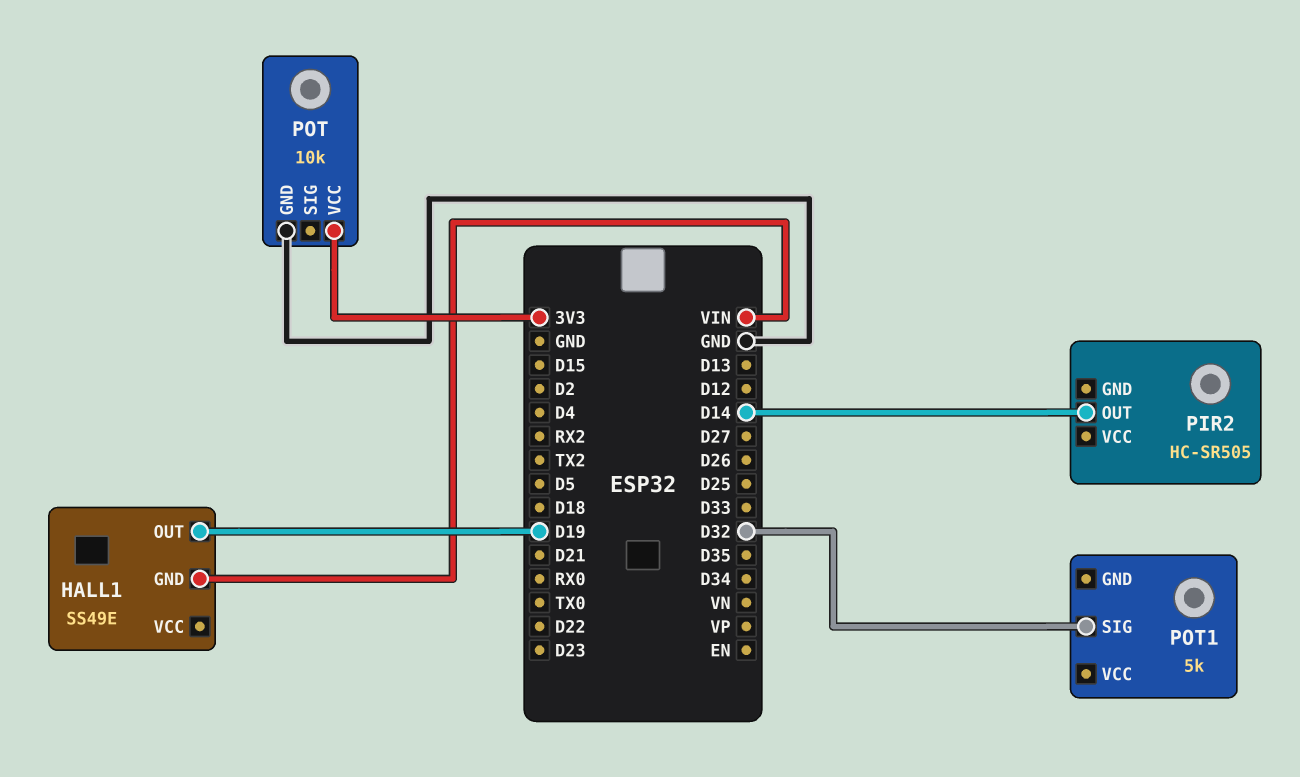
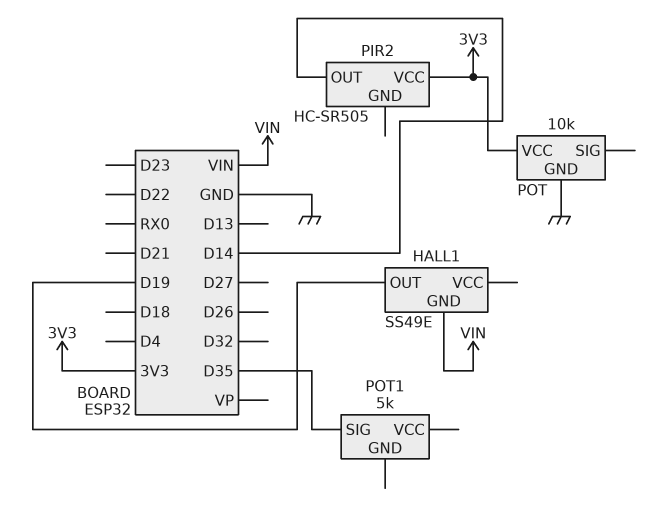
PIR2 pin VCC: none -> 3V3
POT1 pin SIG: D32 -> D35

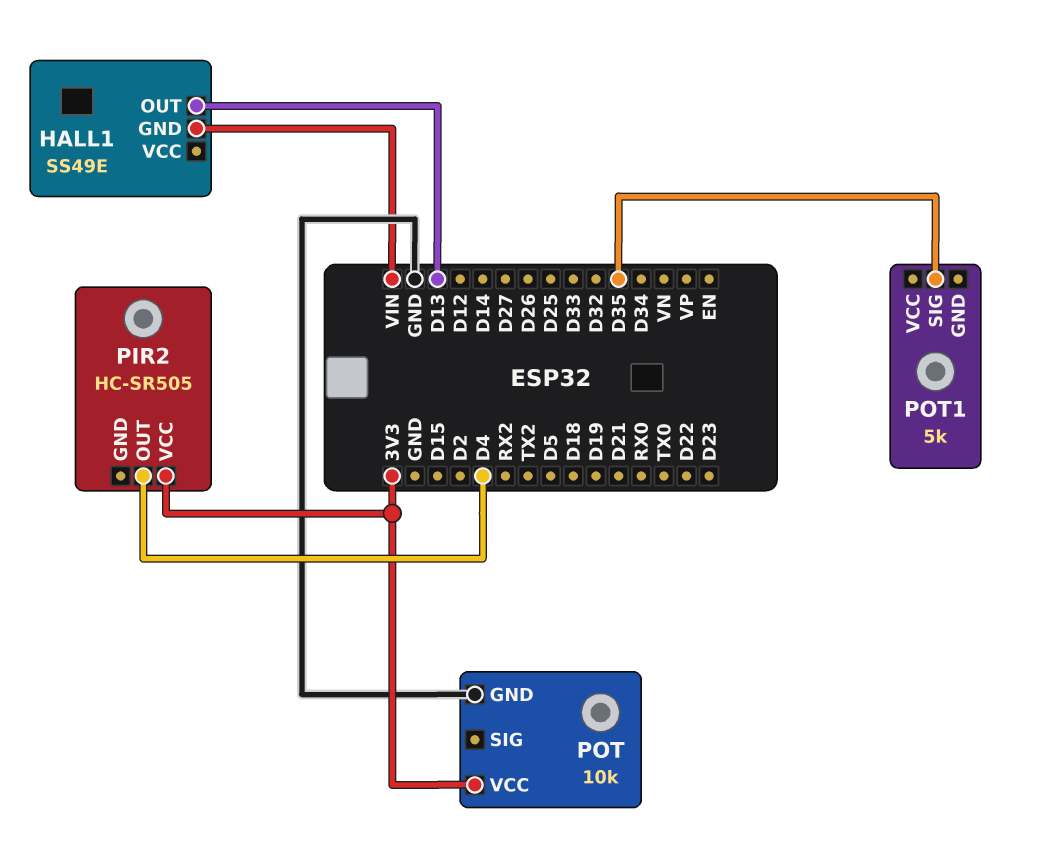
HALL1 pin OUT: D19 -> D13
PIR2 pin OUT: D14 -> D4

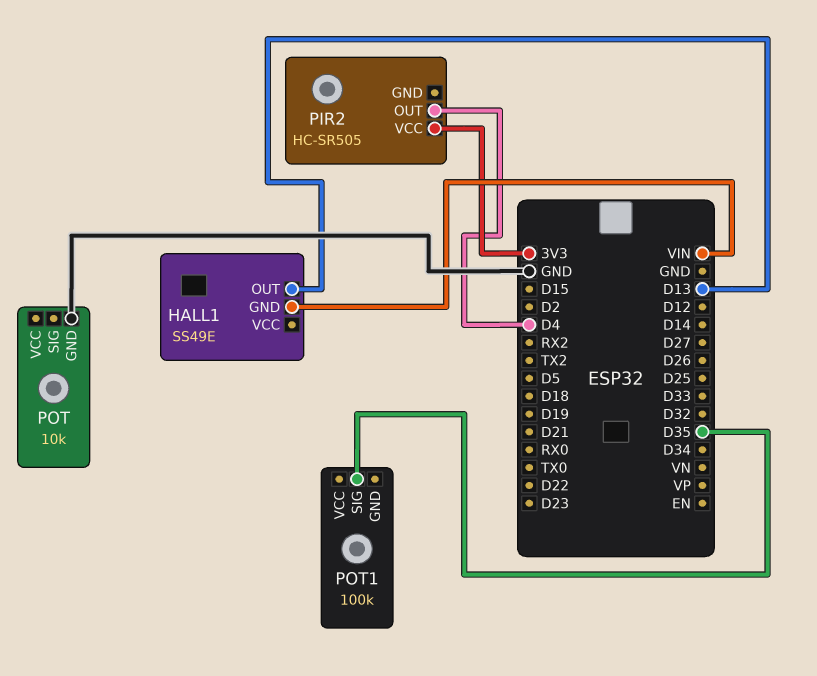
POT pin VCC: 3V3 -> none
POT1: 5k -> 100k

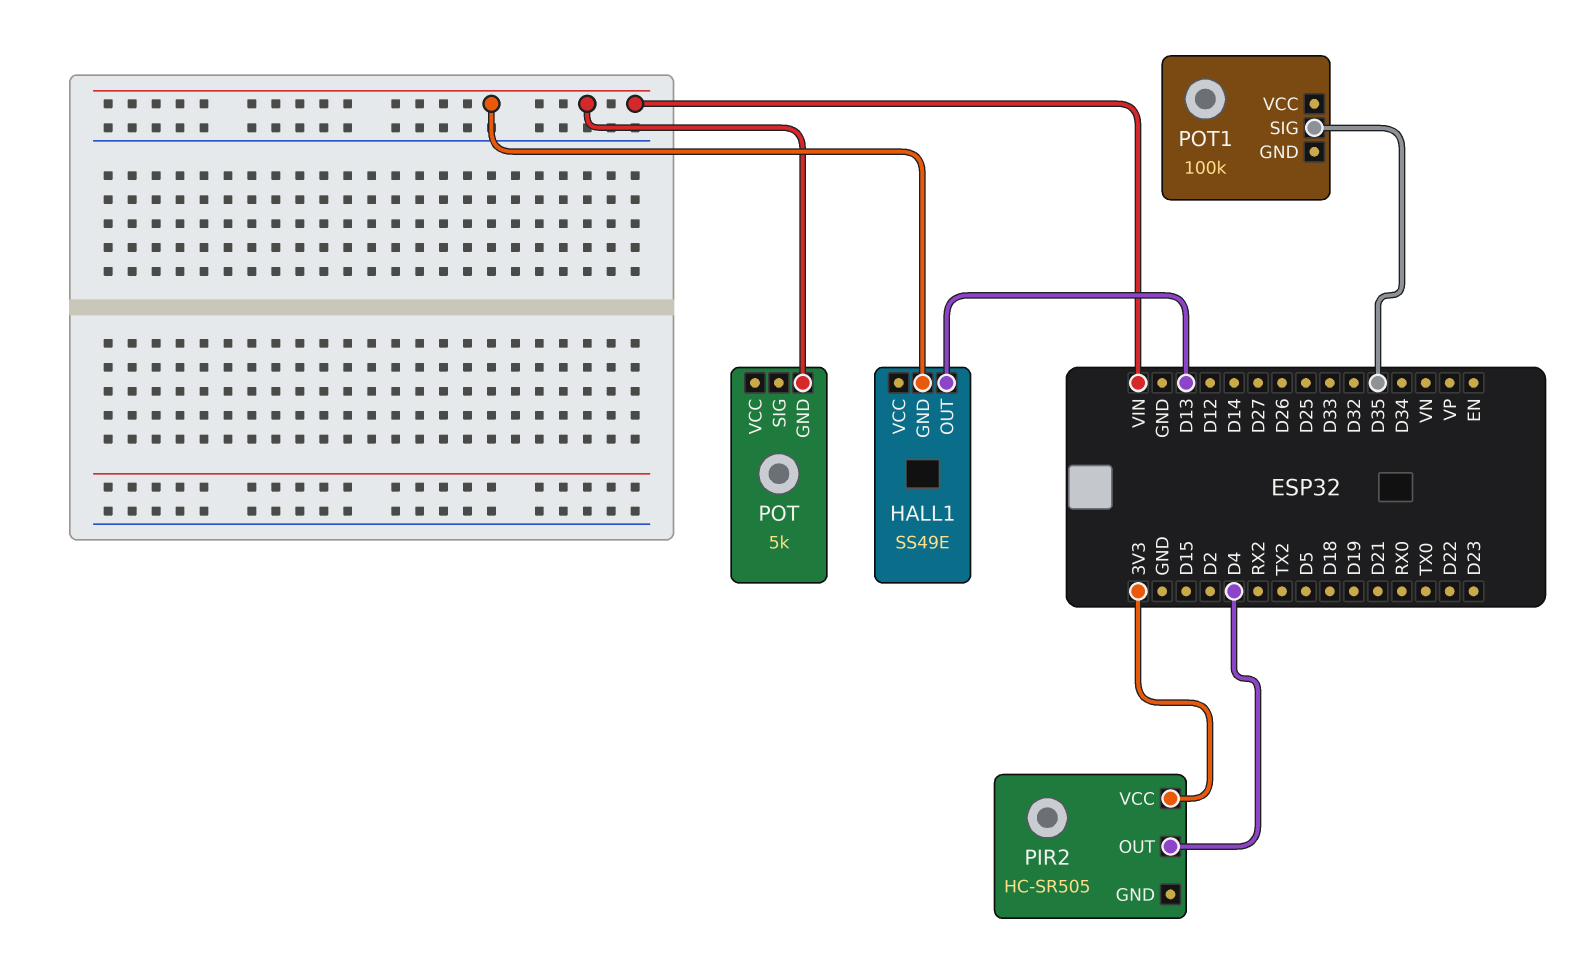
POT: 10k -> 5k
POT pin GND: GND -> VIN

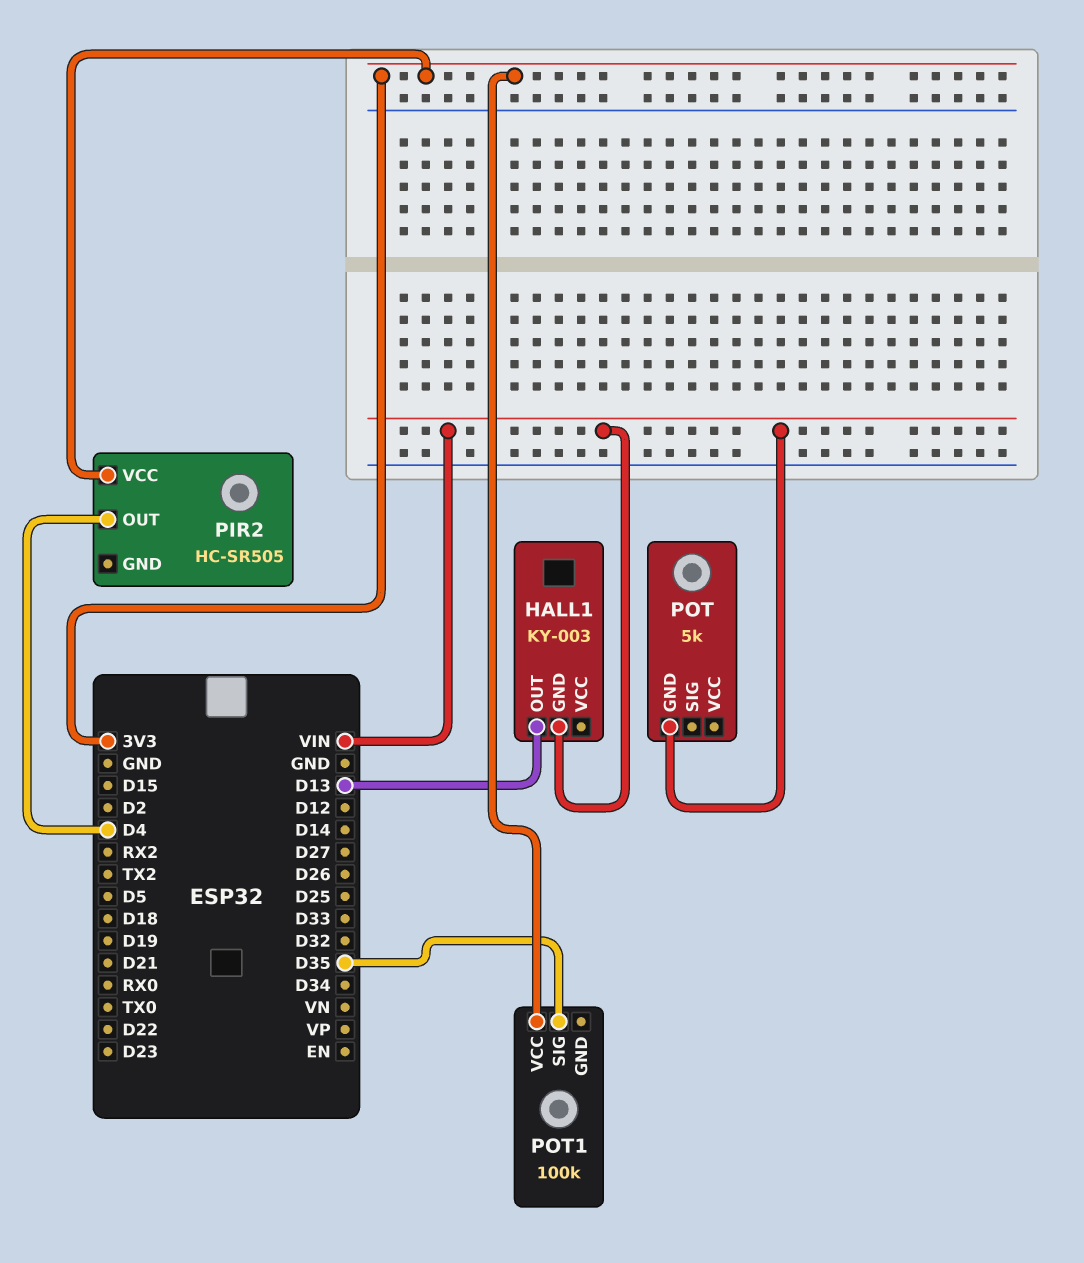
HALL1: SS49E -> KY-003
POT1 pin VCC: none -> 3V3

